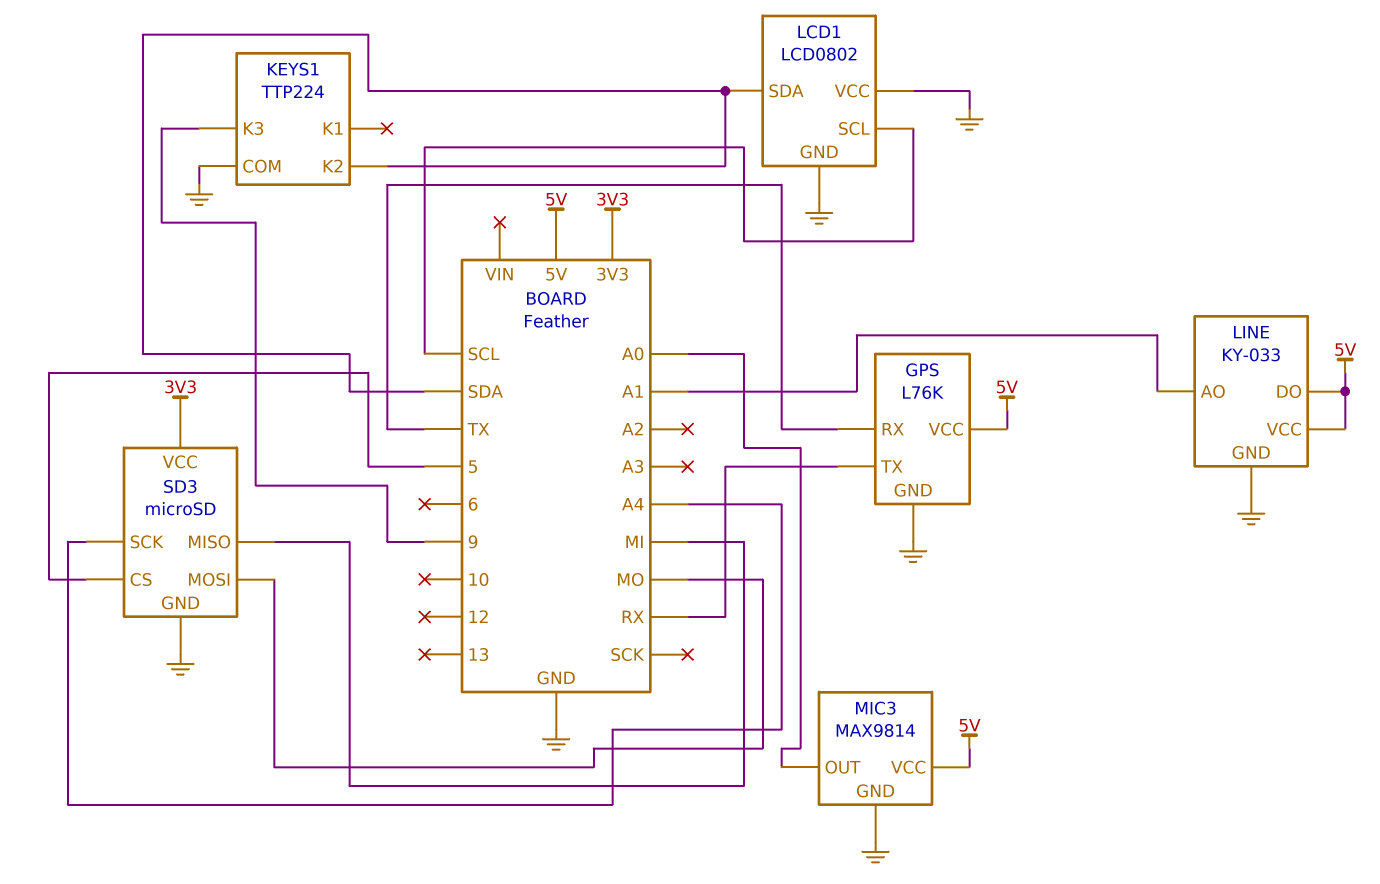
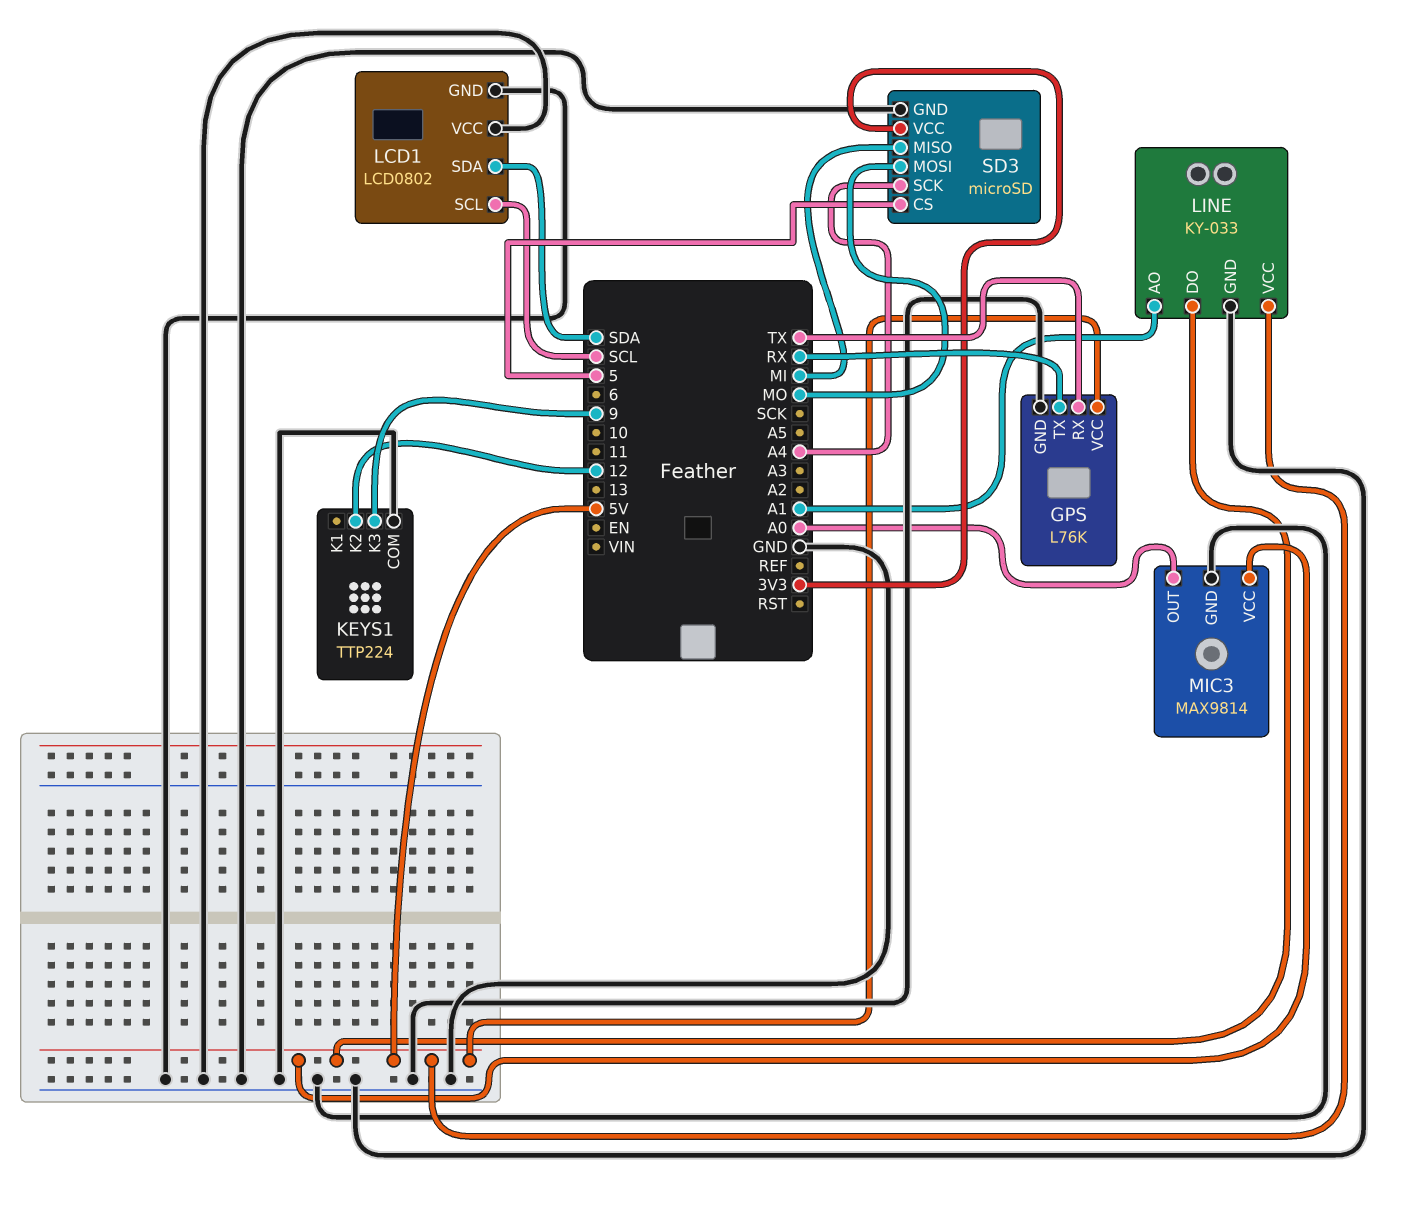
KEYS1 pin K2: SDA -> 12

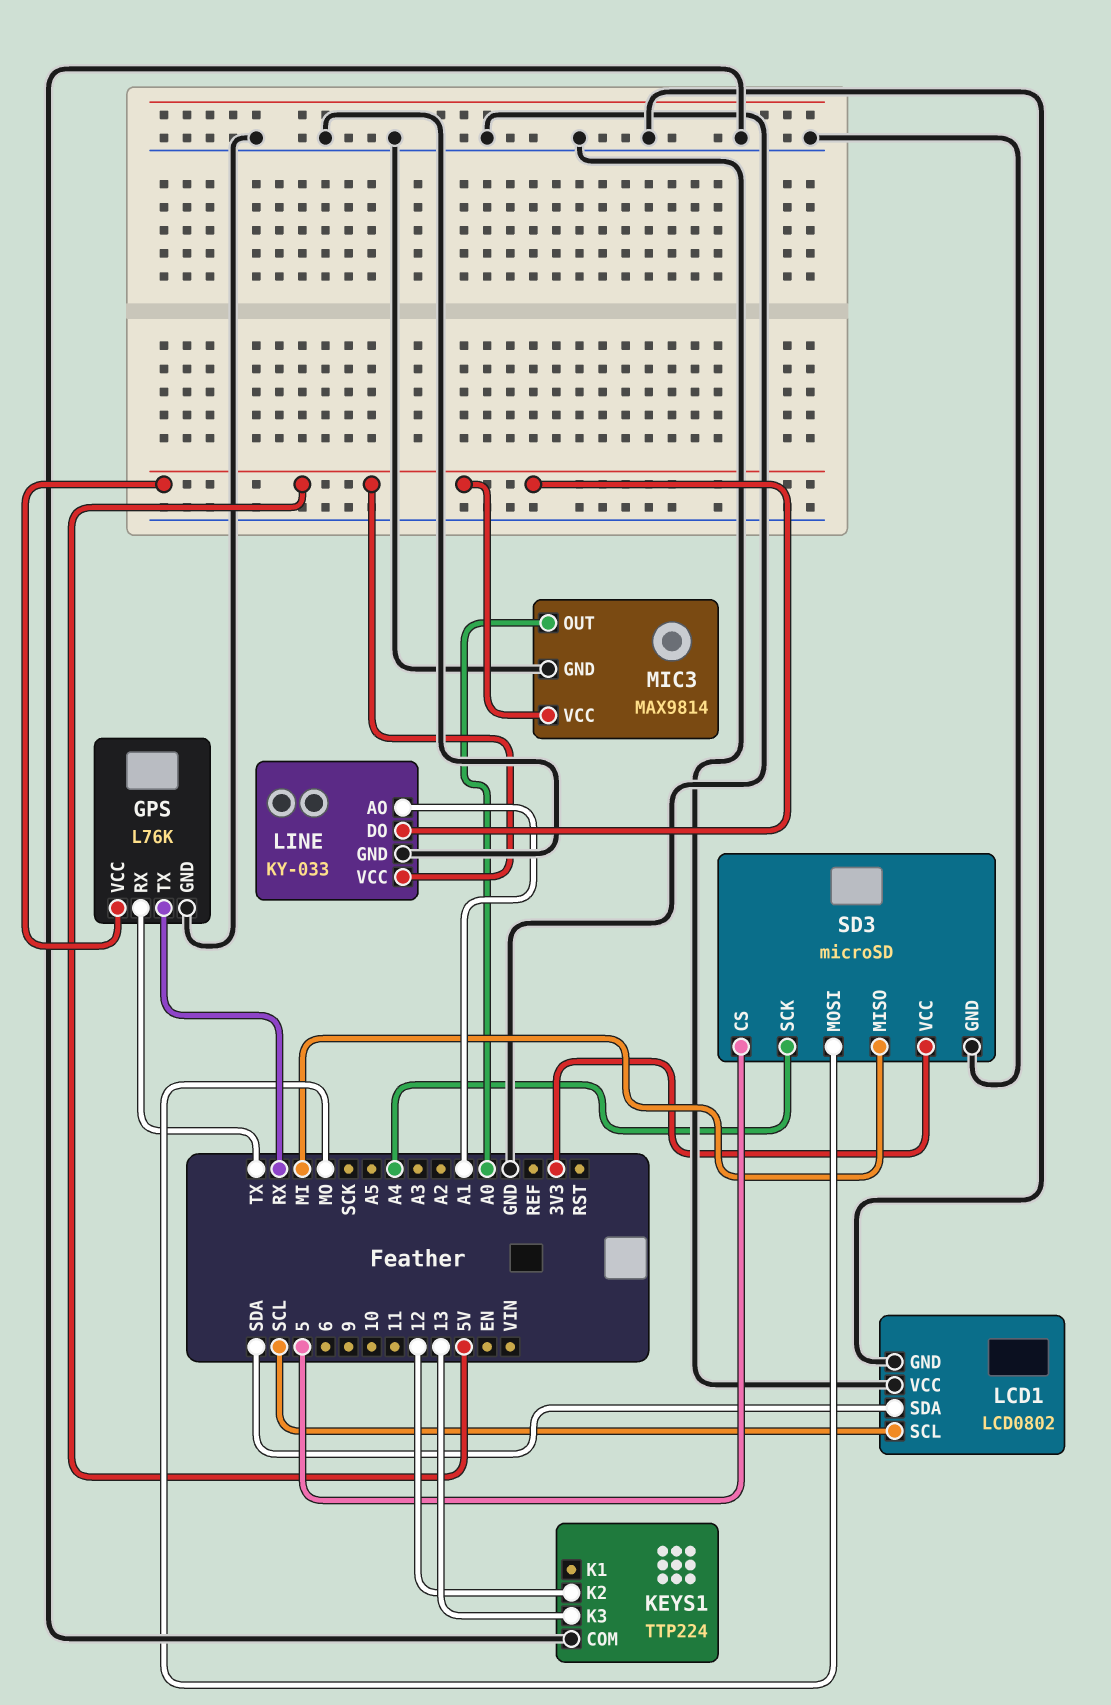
KEYS1 pin K3: 9 -> 13

